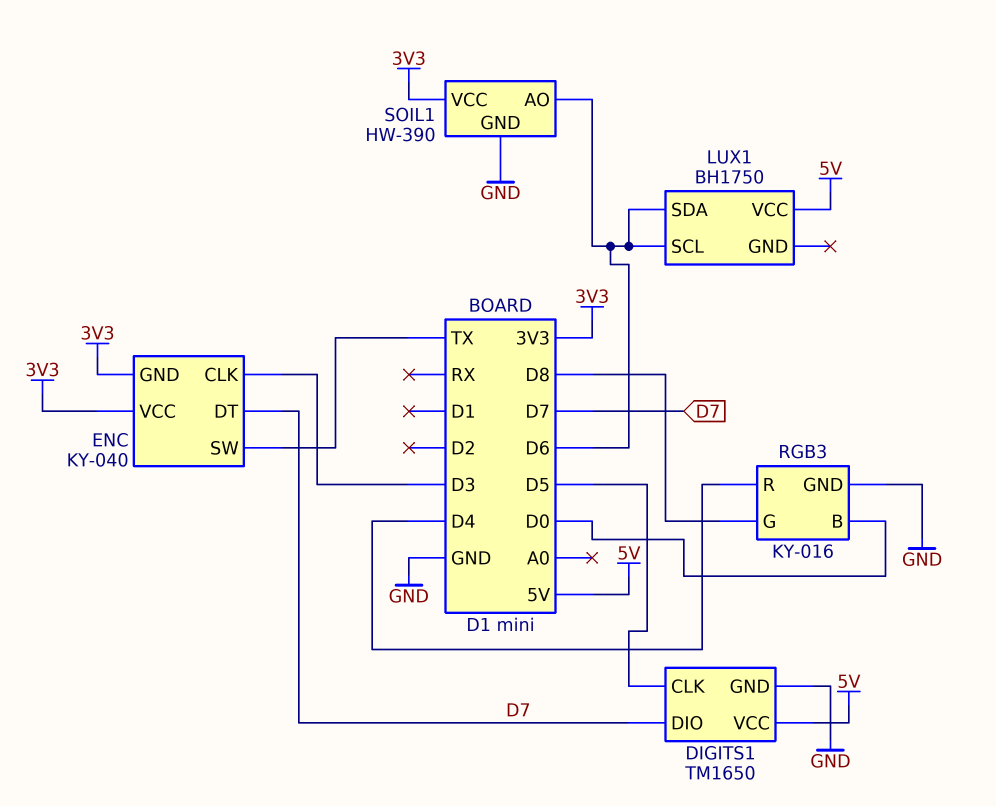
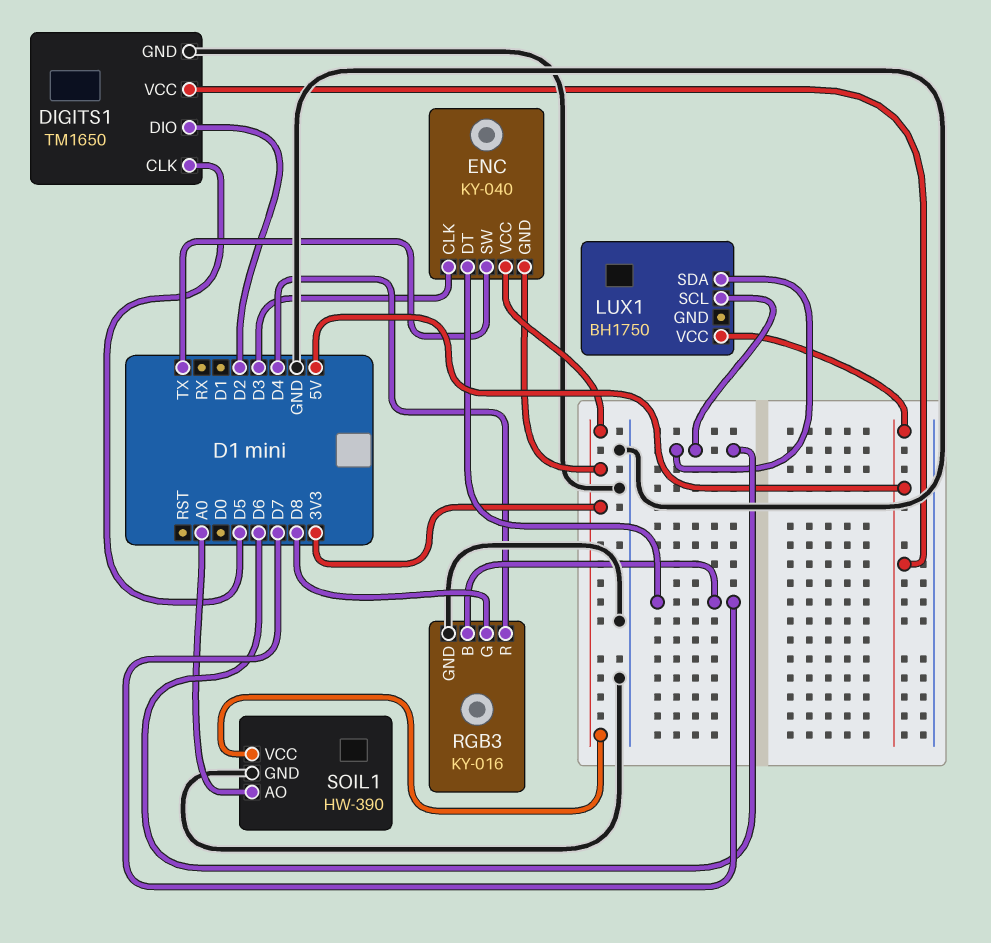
DIGITS1 pin DIO: D7 -> D2
RGB3 pin B: D0 -> D7
SOIL1 pin AO: D6 -> A0

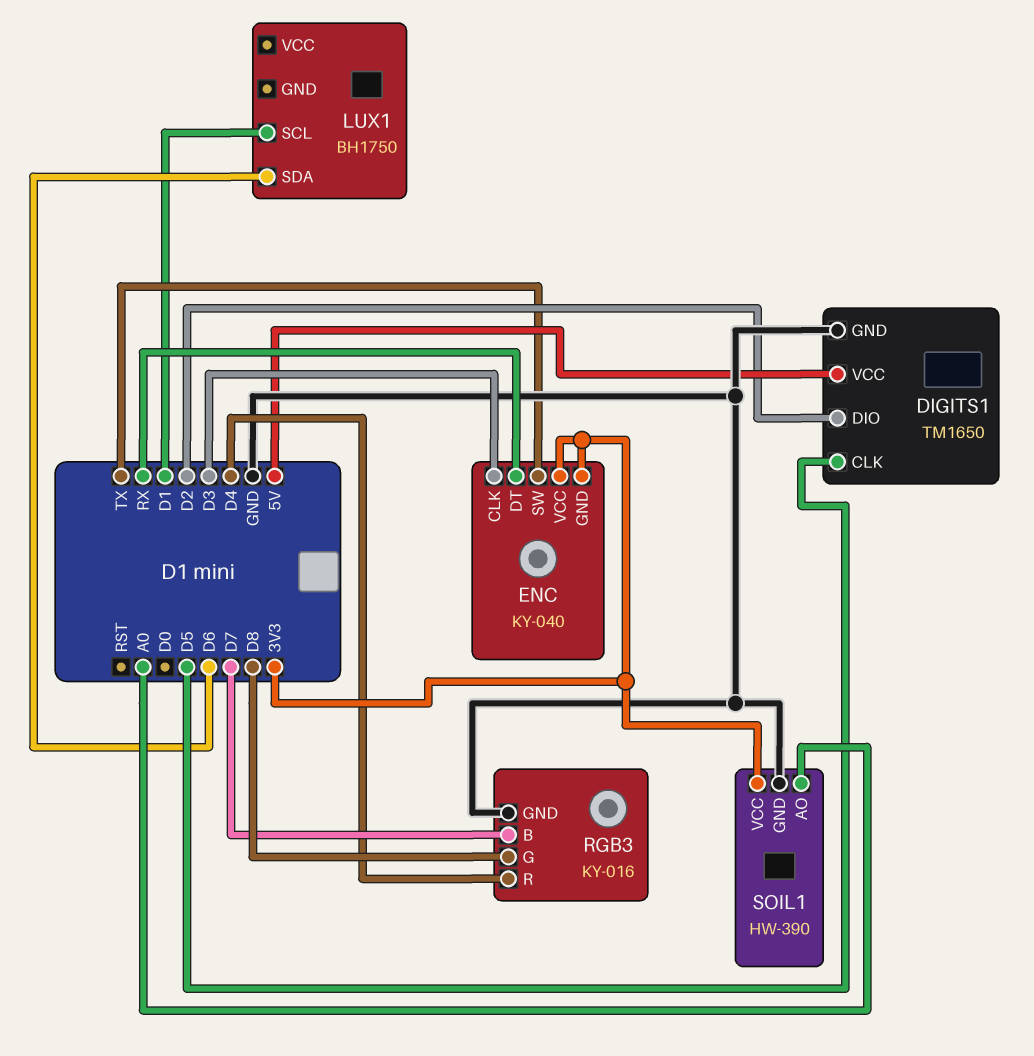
ENC pin DT: D7 -> RX
LUX1 pin SCL: D6 -> D1
LUX1 pin VCC: 5V -> none

